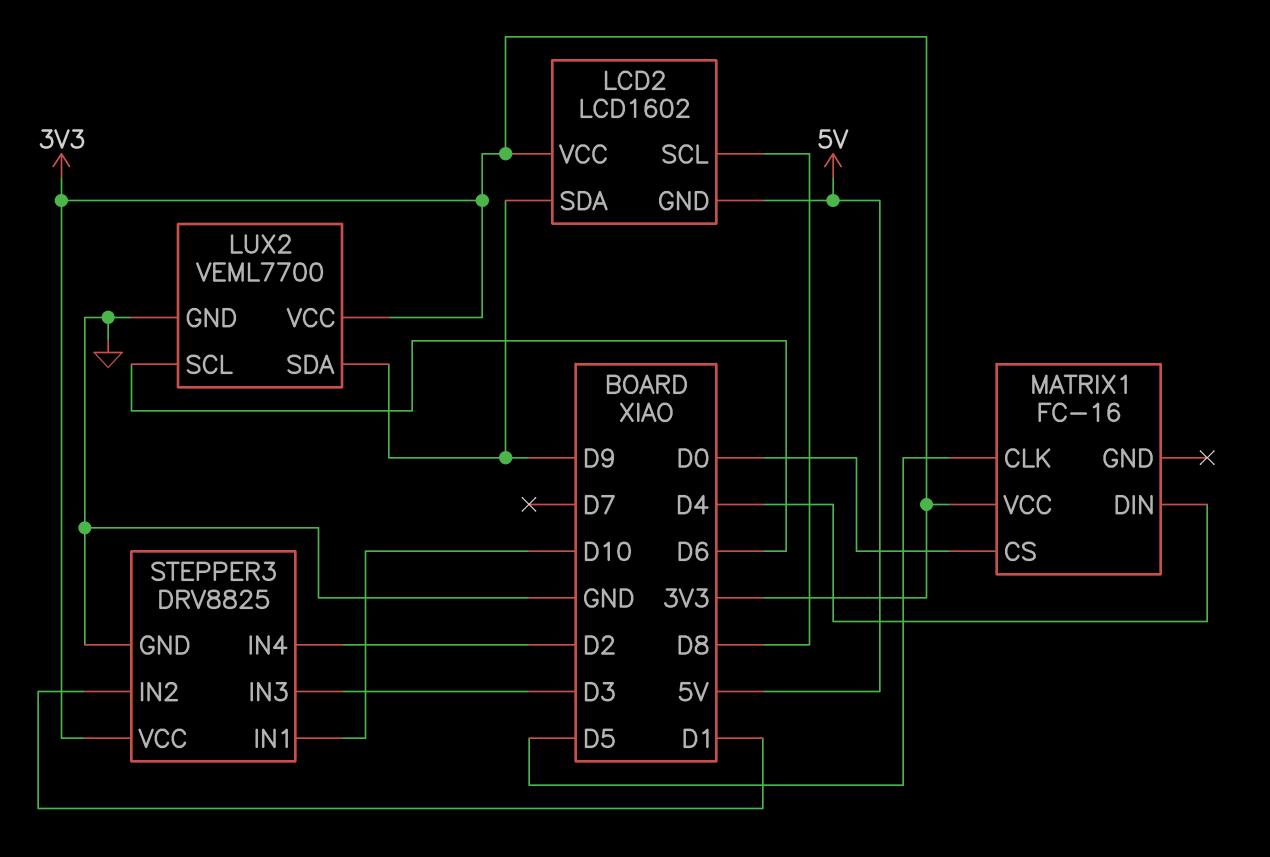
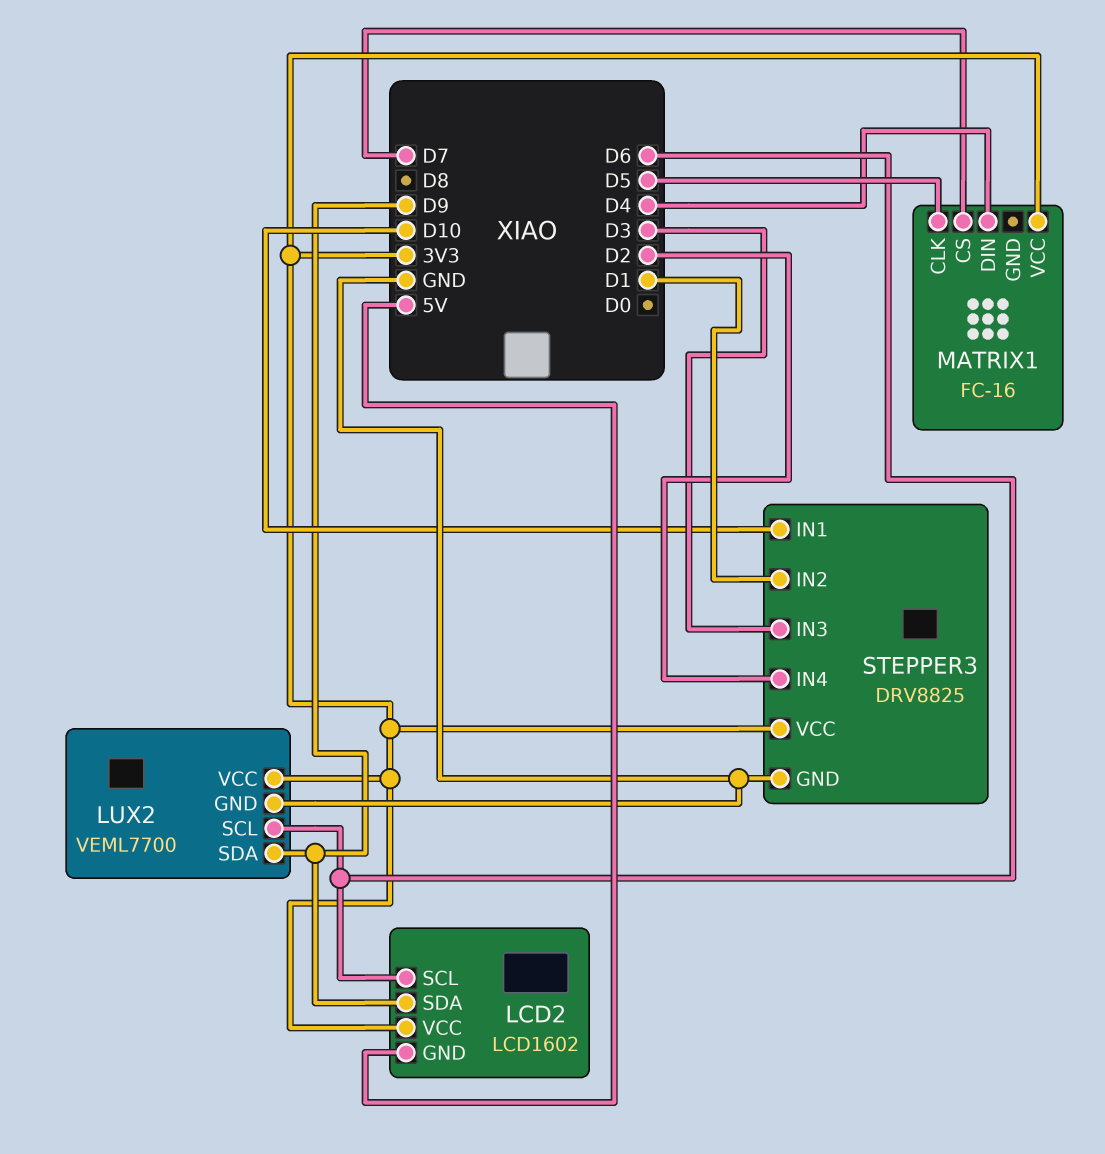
LCD2 pin SCL: D8 -> D6
MATRIX1 pin CS: D0 -> D7

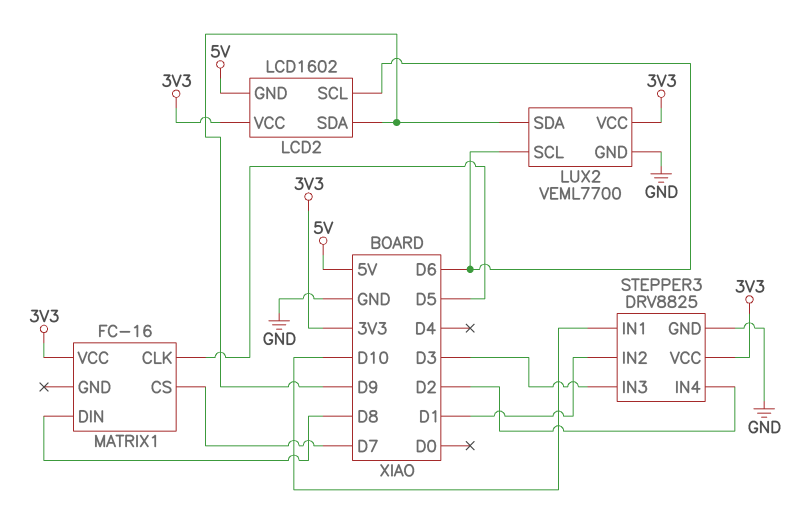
MATRIX1 pin DIN: D4 -> D8

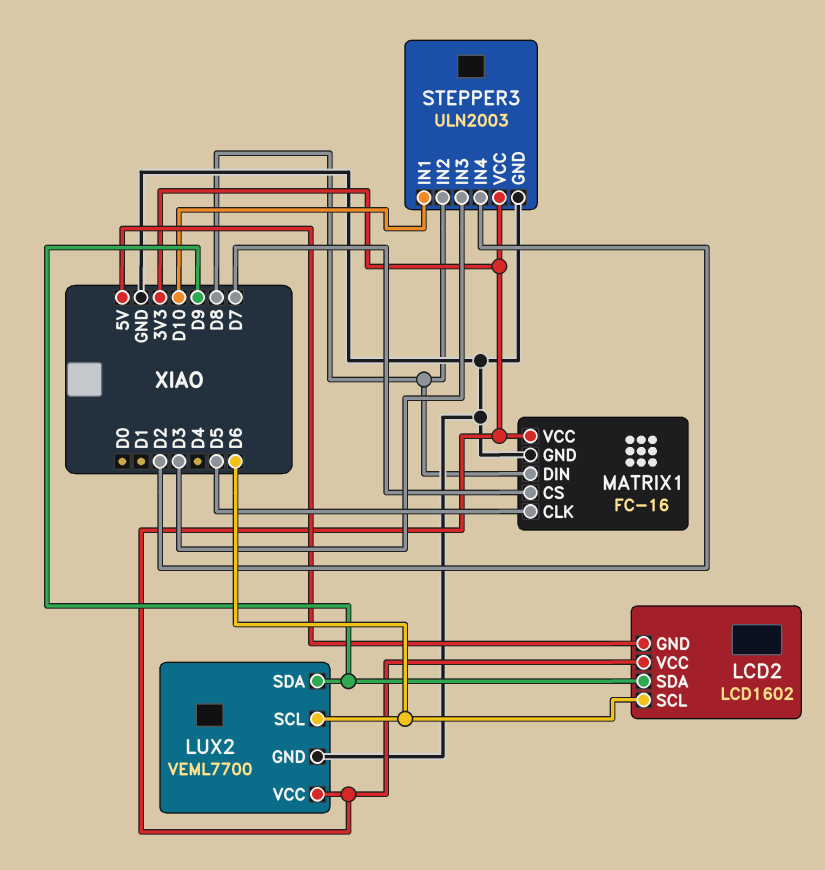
MATRIX1 pin GND: none -> GND
STEPPER3: DRV8825 -> ULN2003
STEPPER3 pin IN2: D1 -> D8

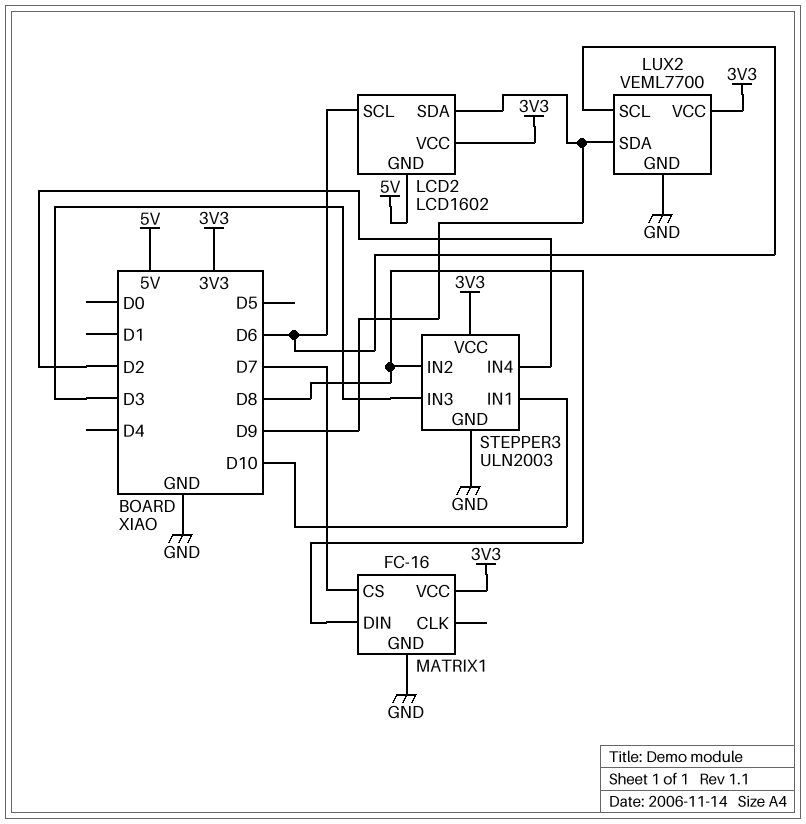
MATRIX1 pin CLK: D5 -> none

